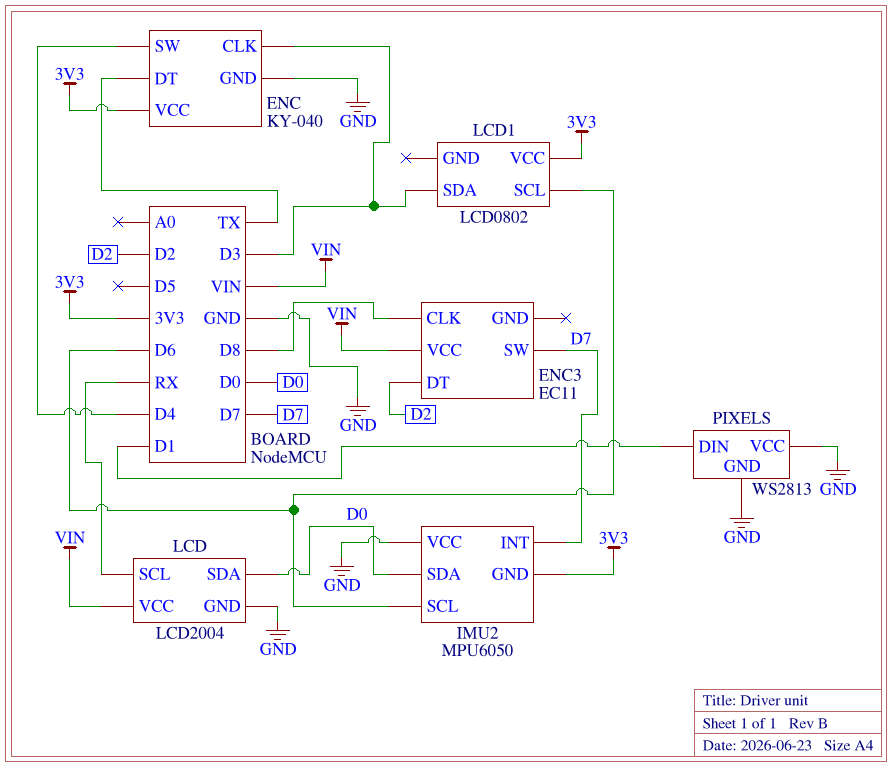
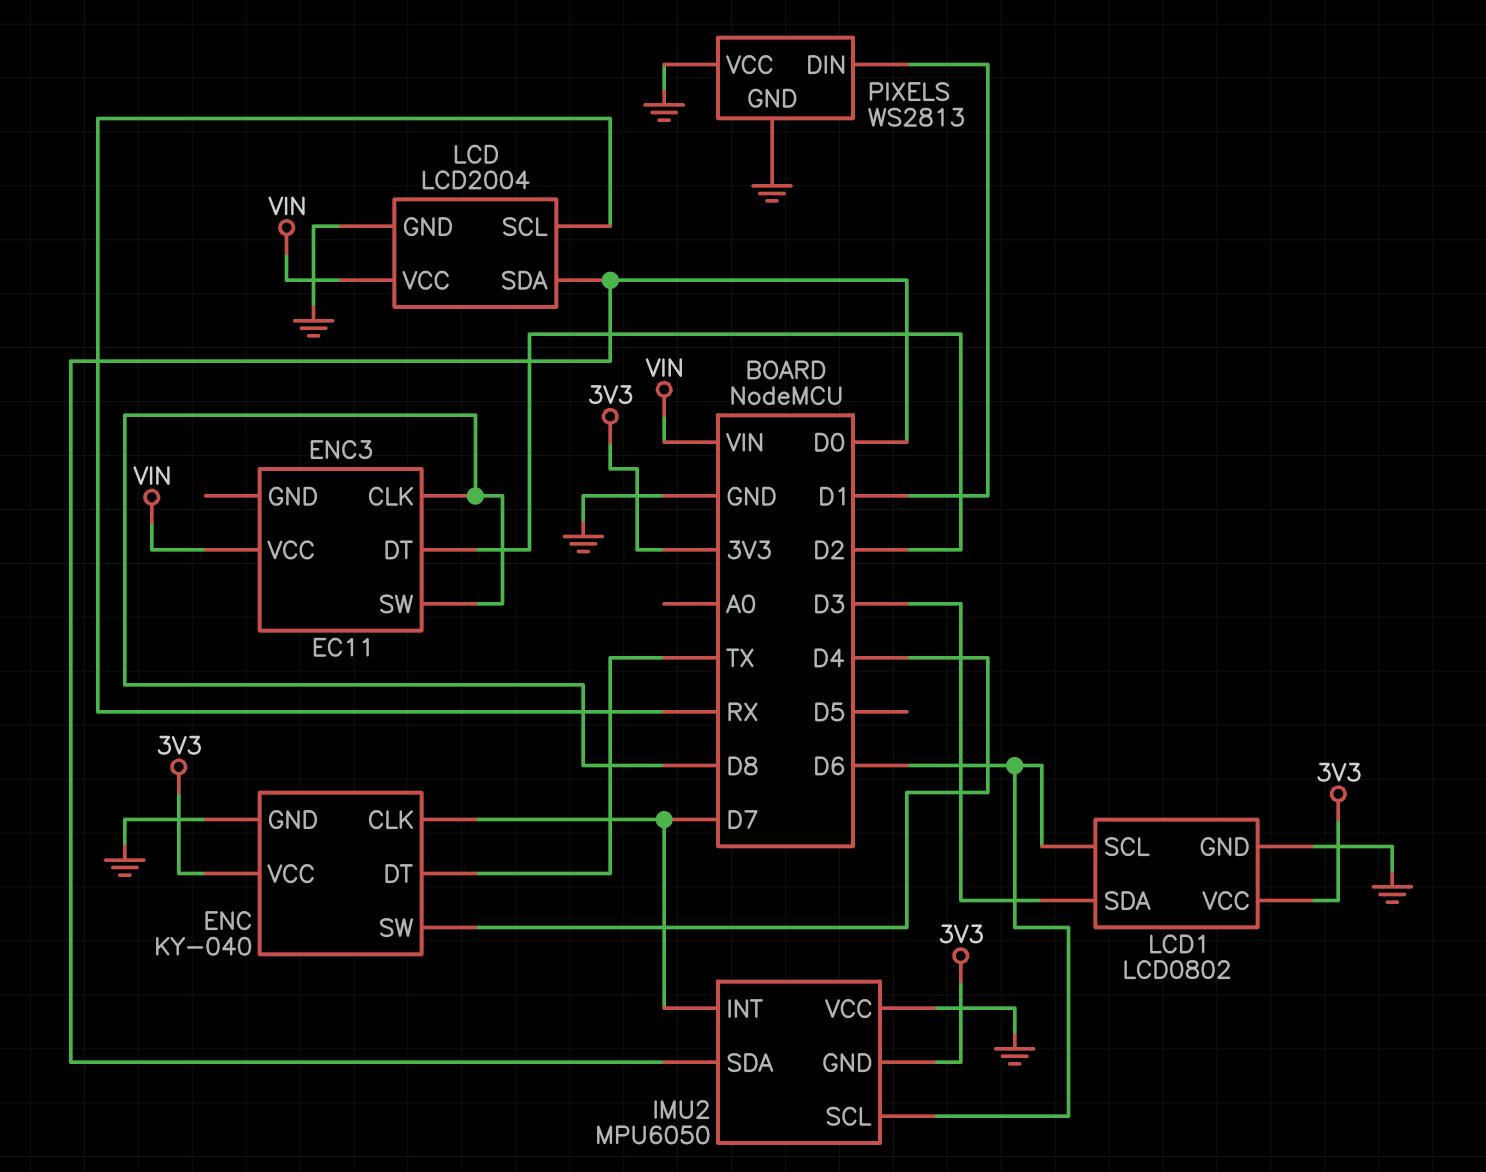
ENC pin CLK: D3 -> D7
ENC3 pin SW: D7 -> D8
LCD1 pin GND: none -> GND

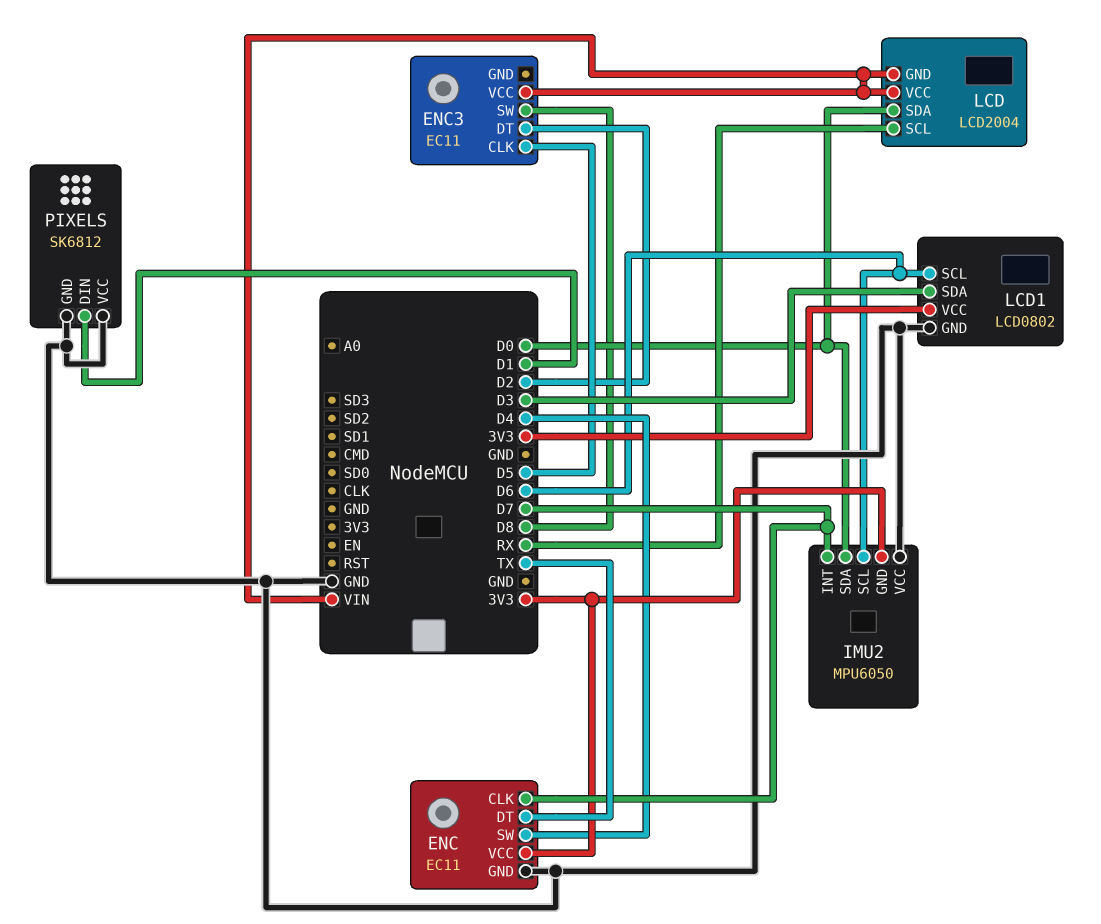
ENC: KY-040 -> EC11
ENC3 pin CLK: D8 -> D5
LCD pin GND: GND -> VIN
PIXELS: WS2813 -> SK6812

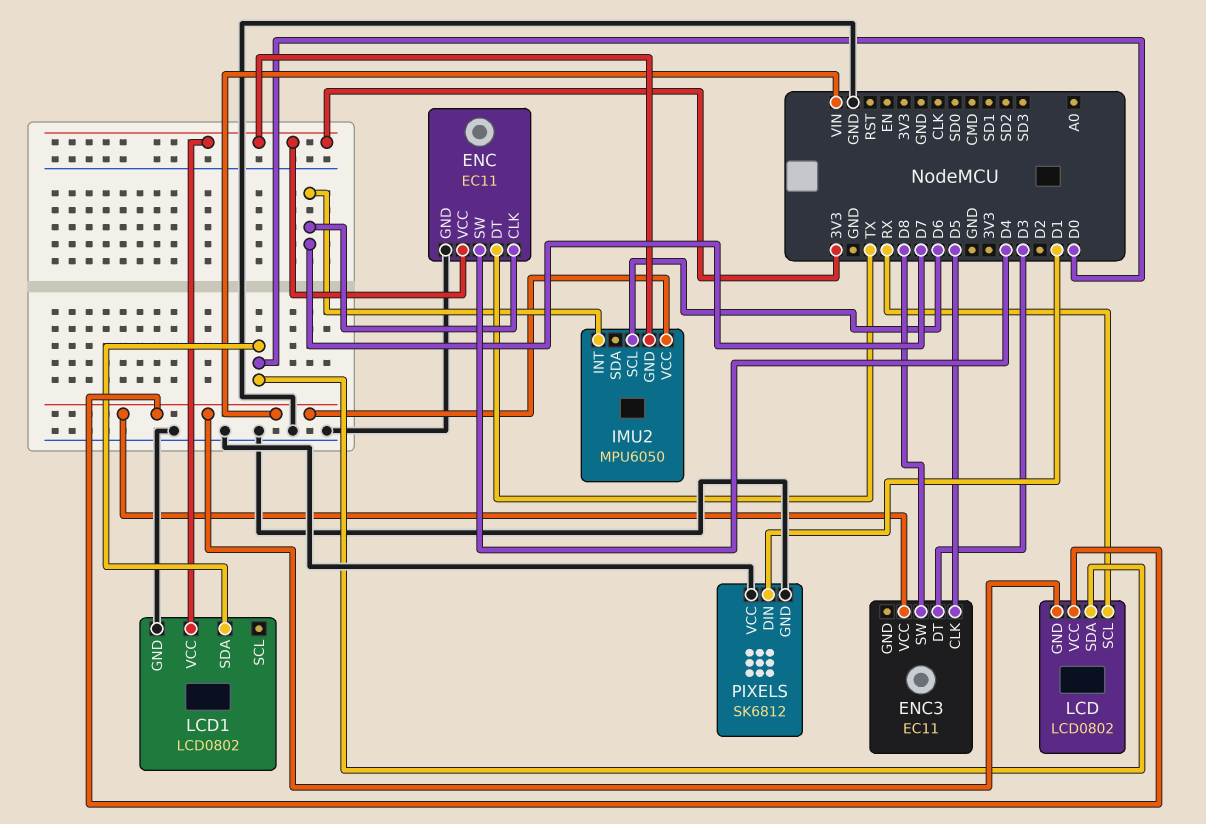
ENC3 pin DT: D2 -> D3
IMU2 pin SDA: D0 -> none
IMU2 pin VCC: GND -> VIN
LCD: LCD2004 -> LCD0802
LCD1 pin SCL: D6 -> none
LCD1 pin SDA: D3 -> D0

